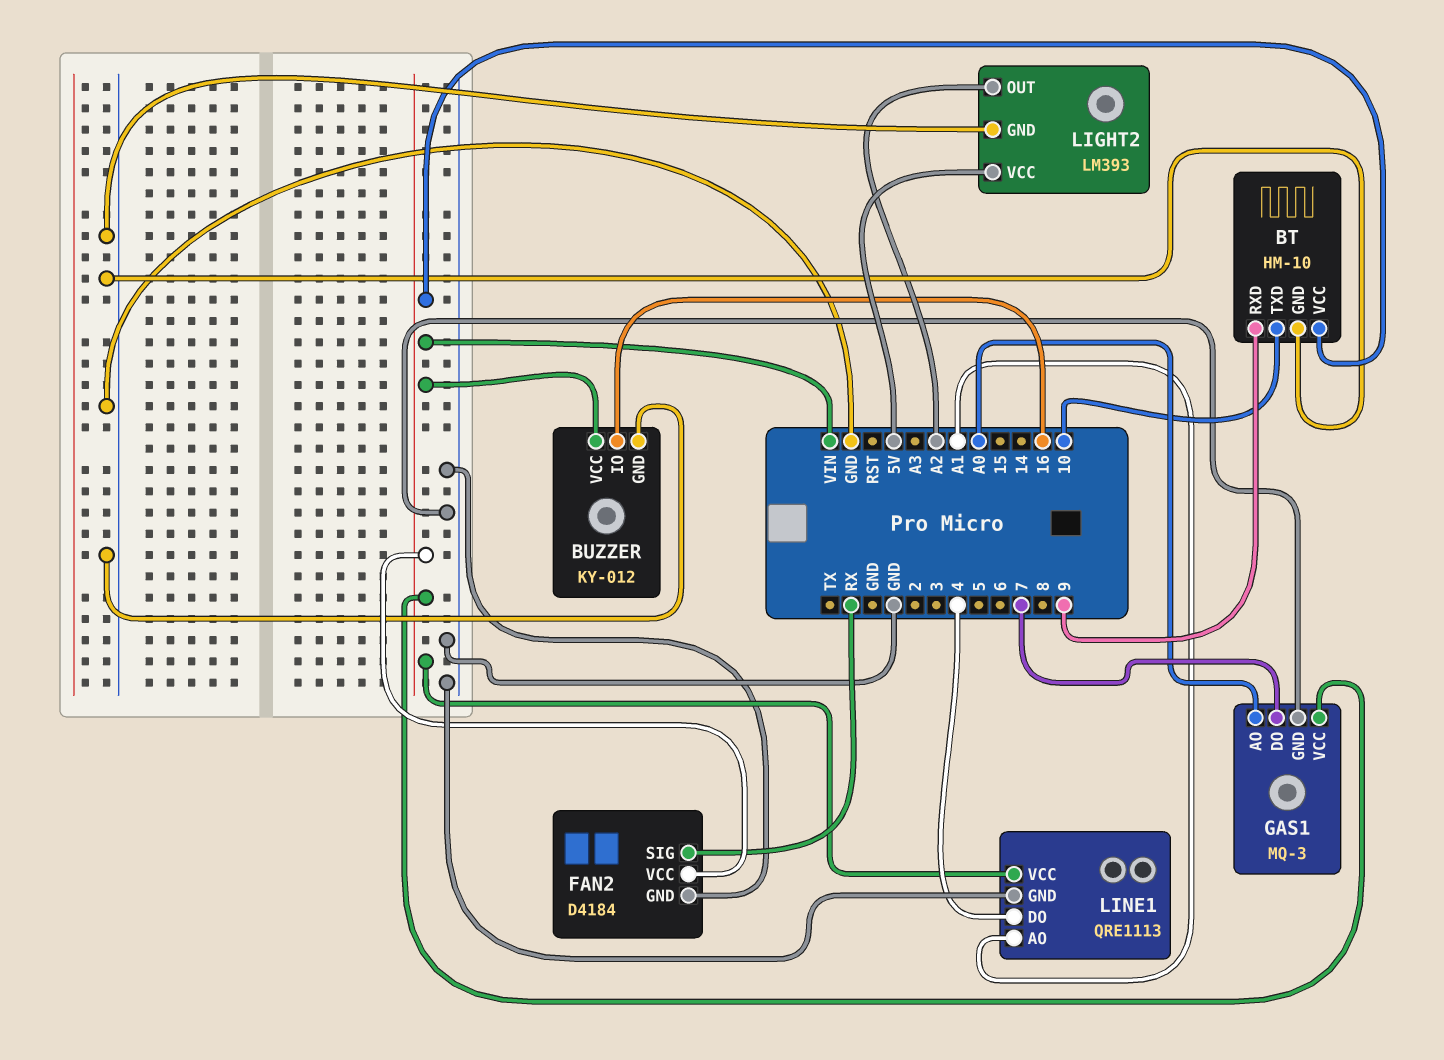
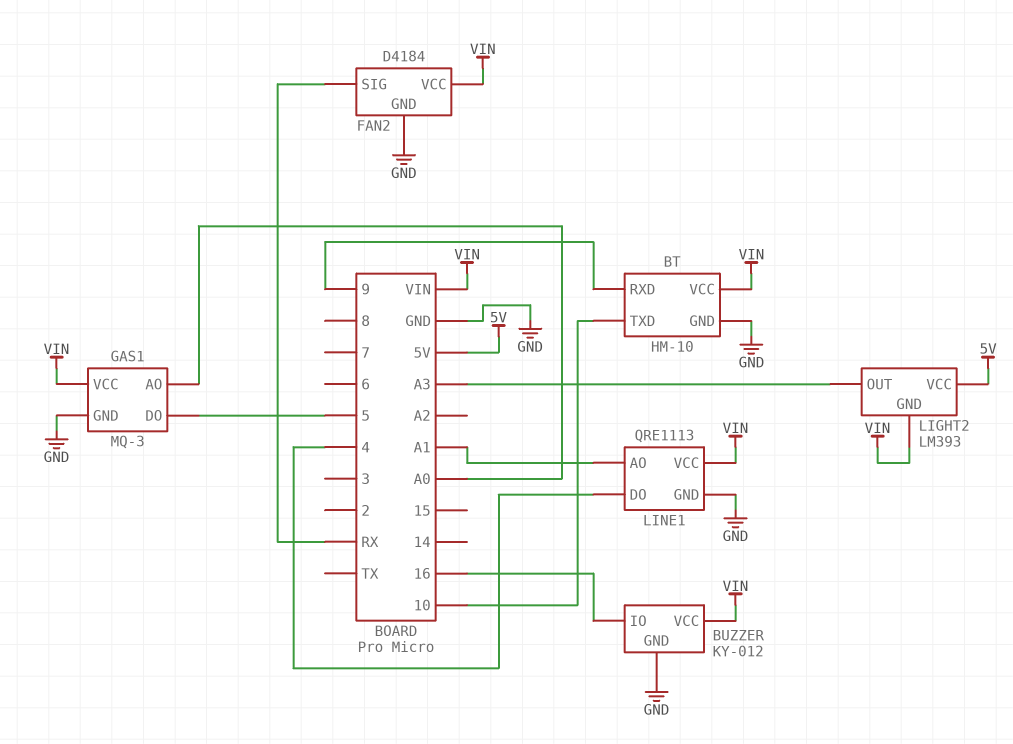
GAS1 pin DO: 7 -> 5
LIGHT2 pin GND: GND -> VIN
LIGHT2 pin OUT: A2 -> A3

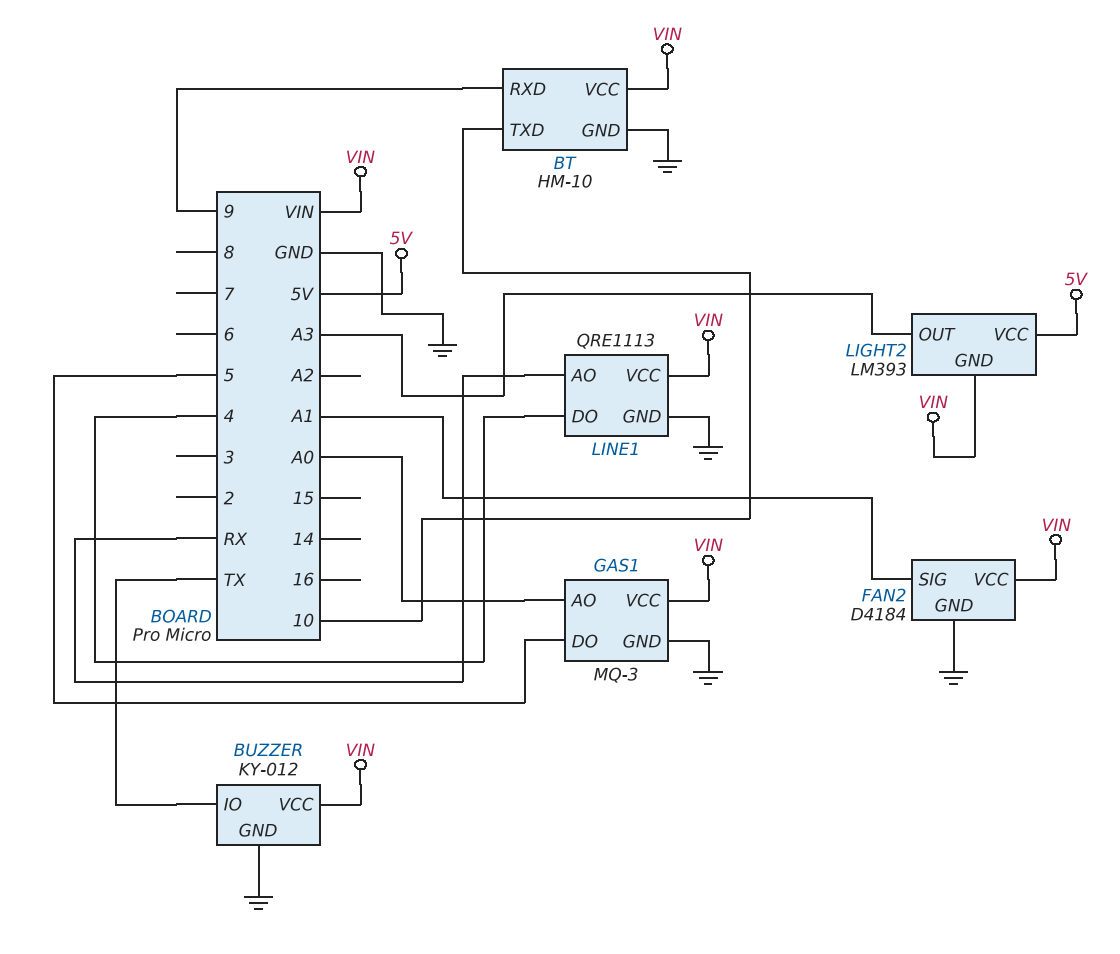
BUZZER pin IO: 16 -> TX
FAN2 pin SIG: RX -> A1
LINE1 pin AO: A1 -> RX

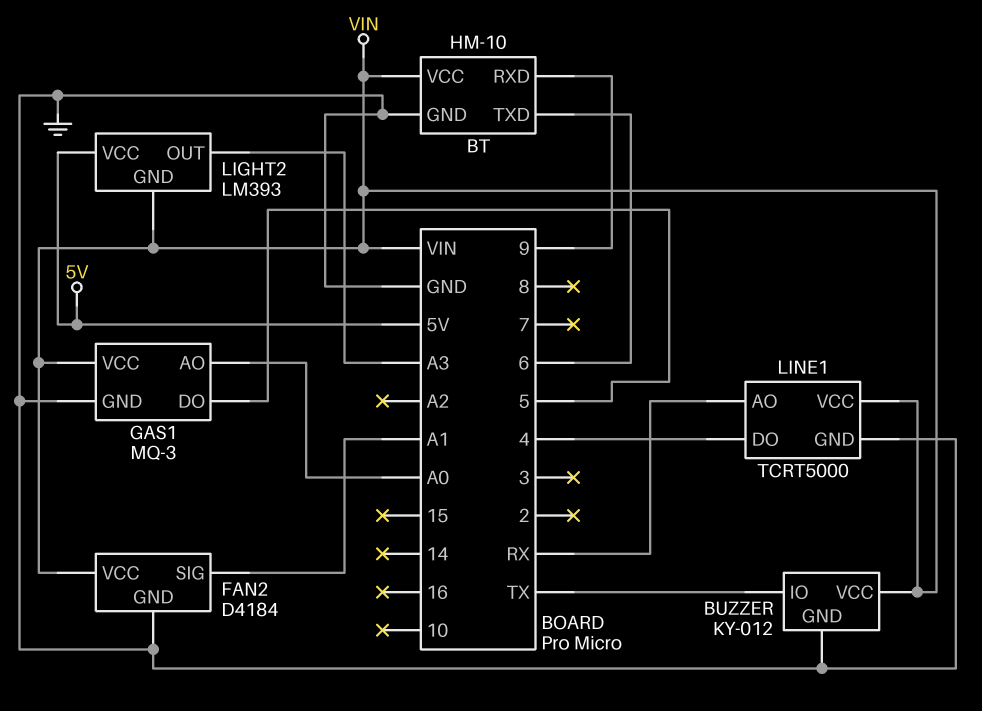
BT pin TXD: 10 -> 6
LINE1: QRE1113 -> TCRT5000

